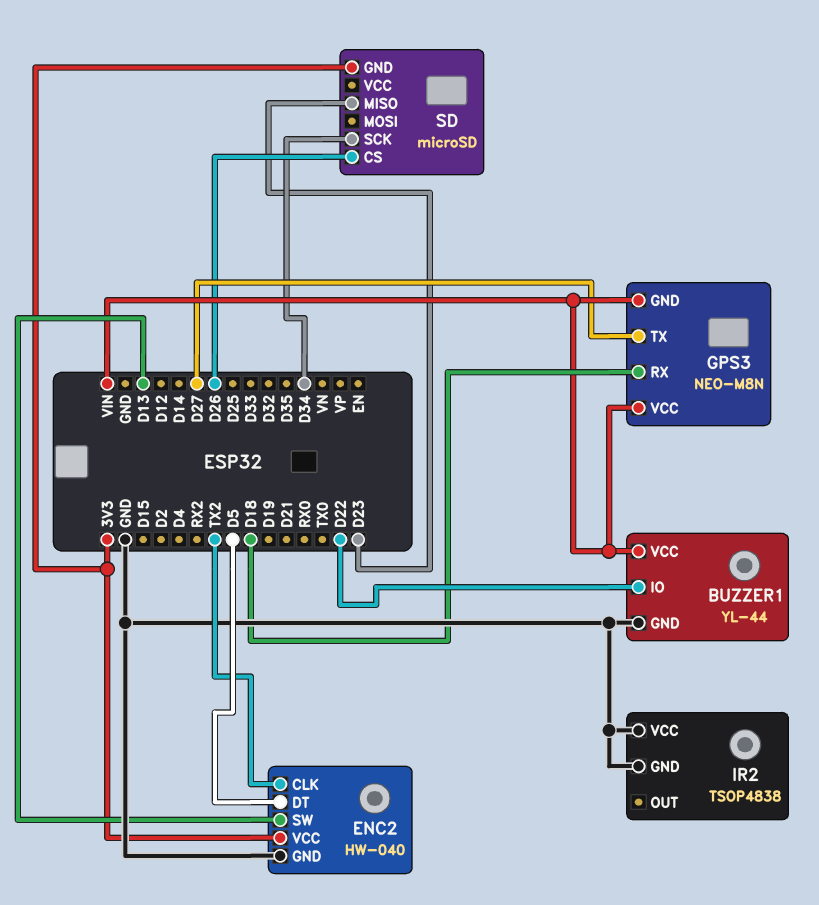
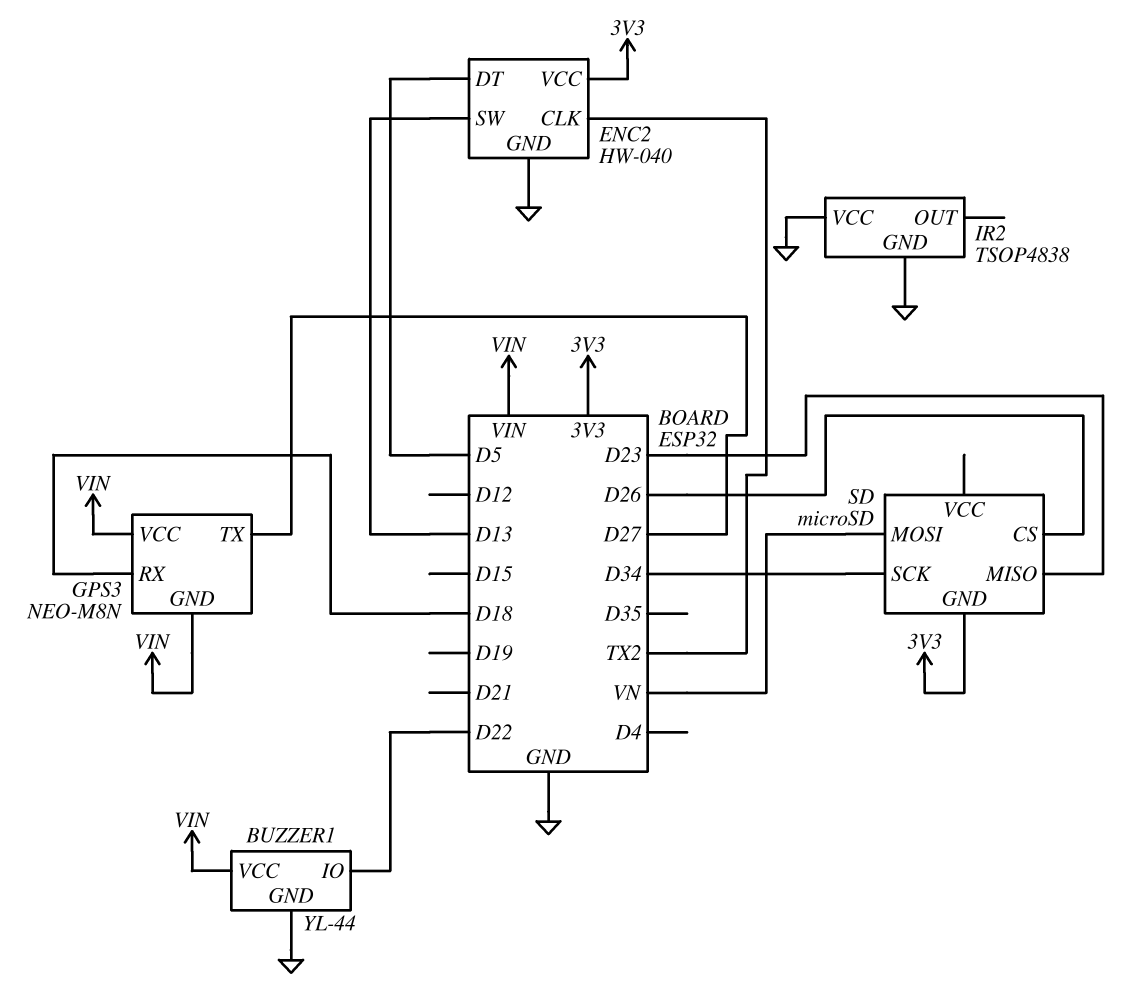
SD pin MOSI: none -> VN

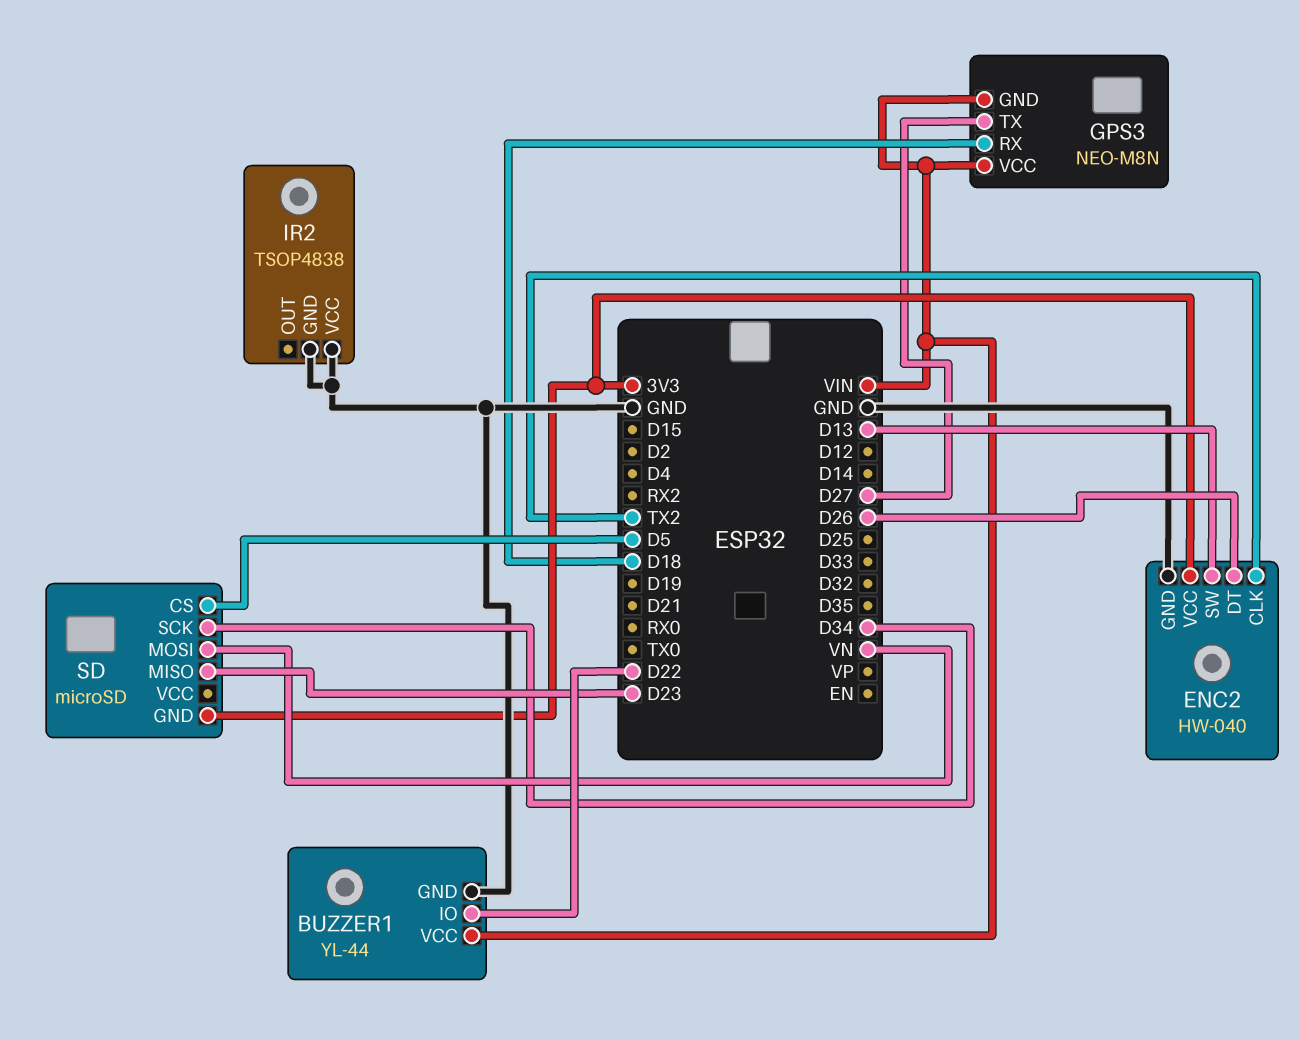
ENC2 pin DT: D5 -> D26
SD pin CS: D26 -> D5

